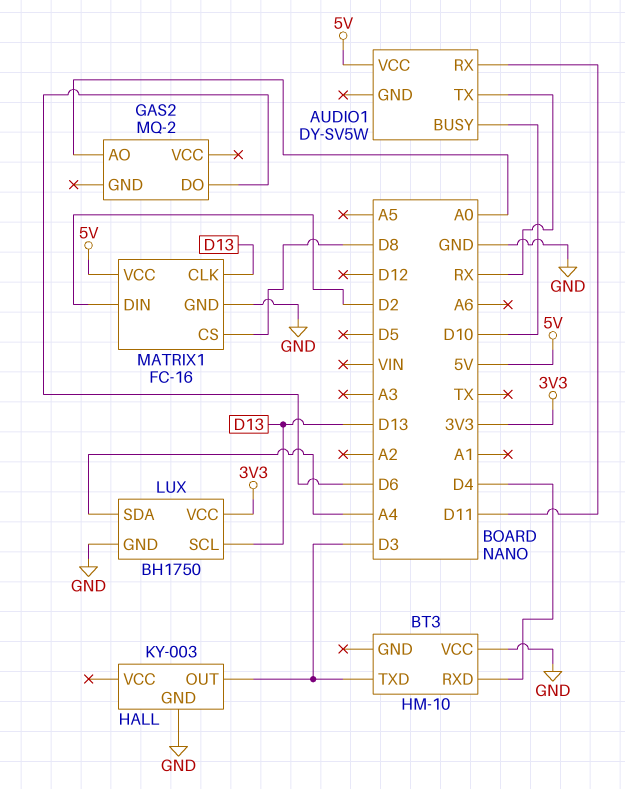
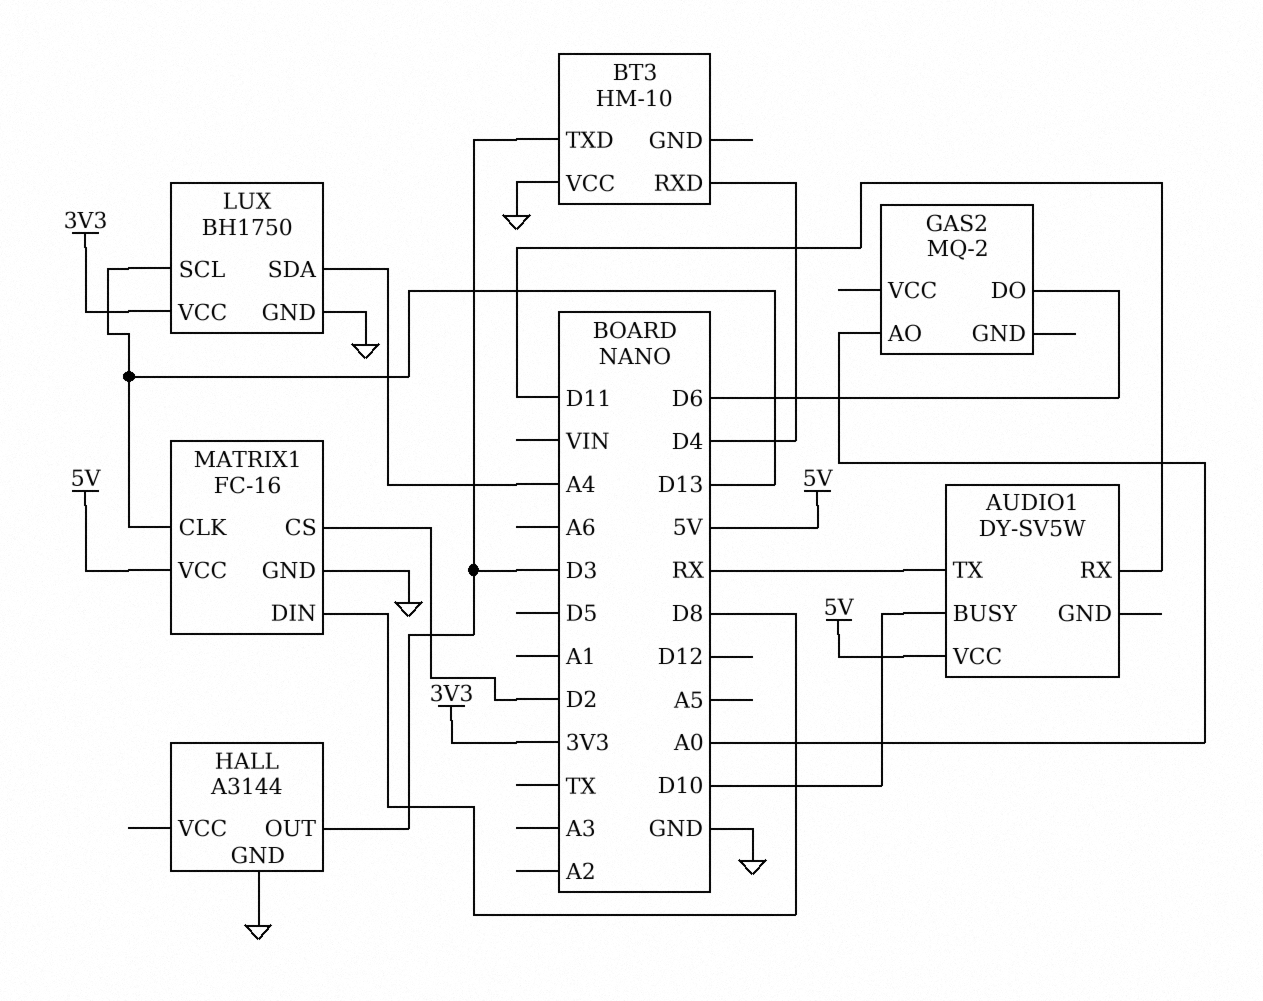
HALL: KY-003 -> A3144
MATRIX1 pin CS: D8 -> D2
MATRIX1 pin DIN: D2 -> D8

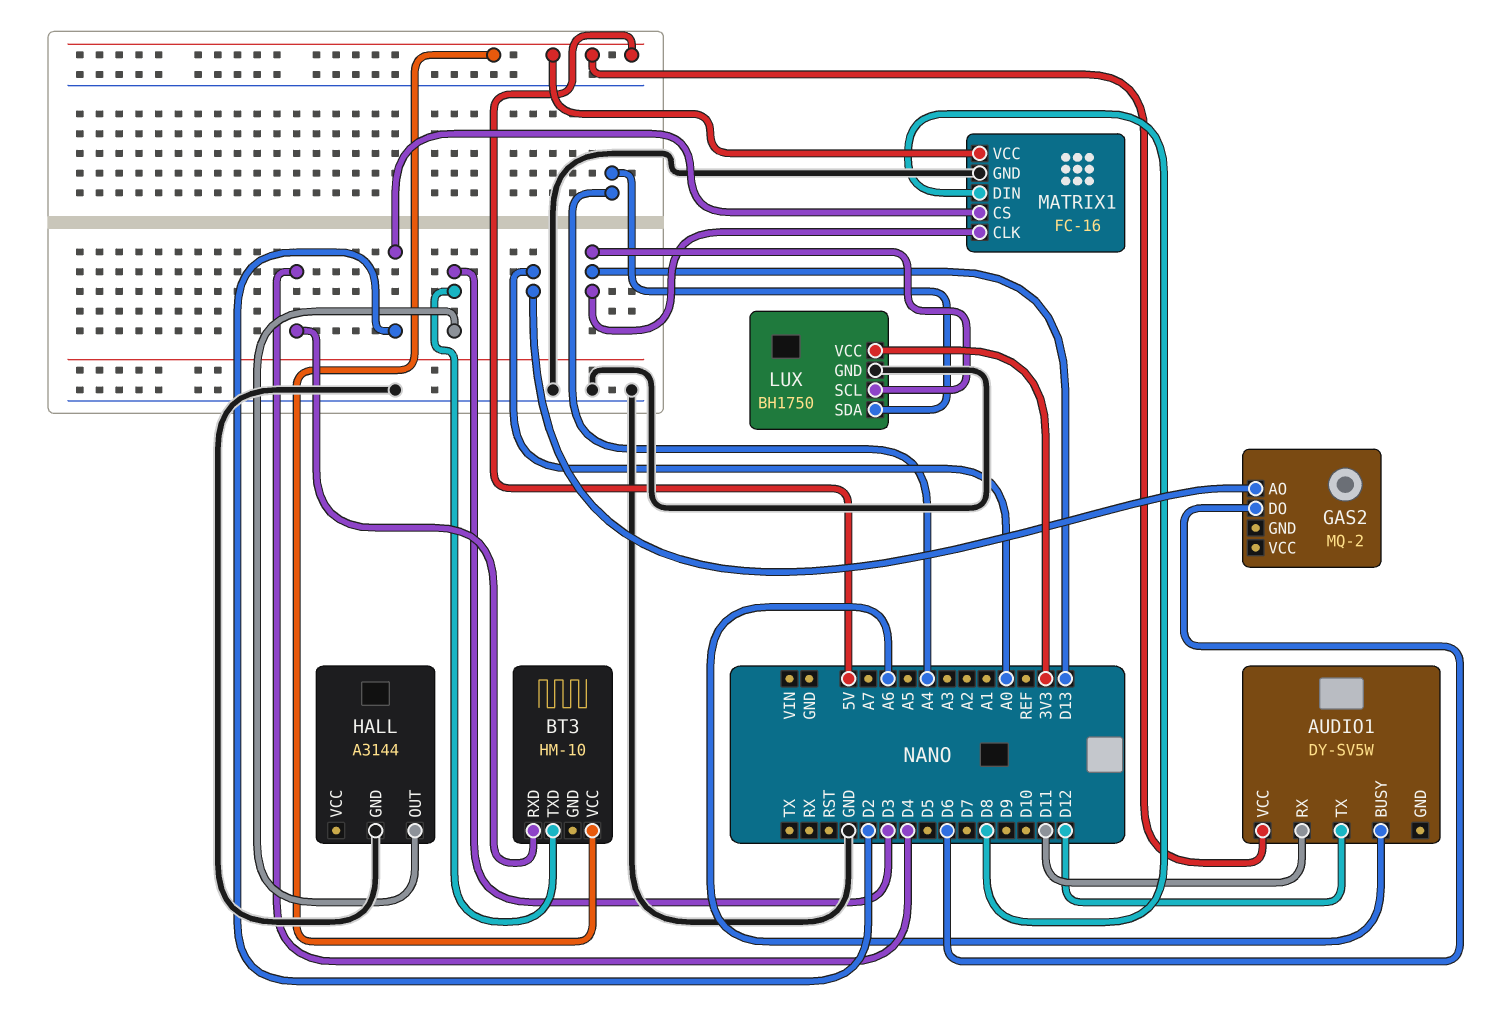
AUDIO1 pin BUSY: D10 -> A6
AUDIO1 pin TX: RX -> D12
BT3 pin VCC: GND -> 5V

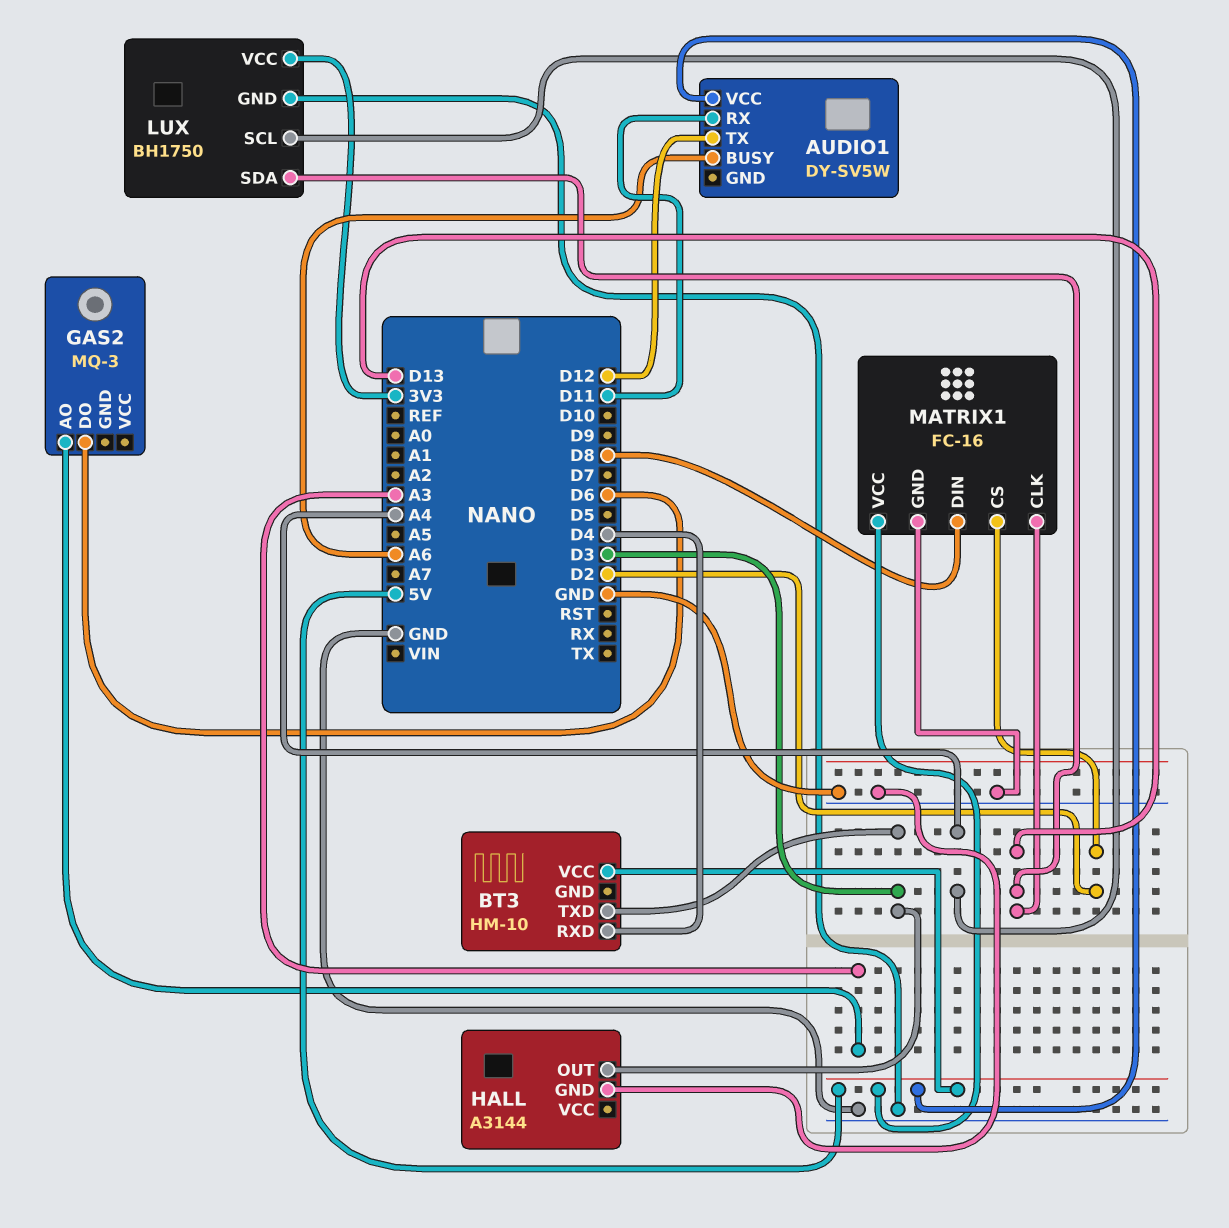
GAS2: MQ-2 -> MQ-3
GAS2 pin AO: A0 -> A3
LUX pin SCL: D13 -> A4
LUX pin SDA: A4 -> D13

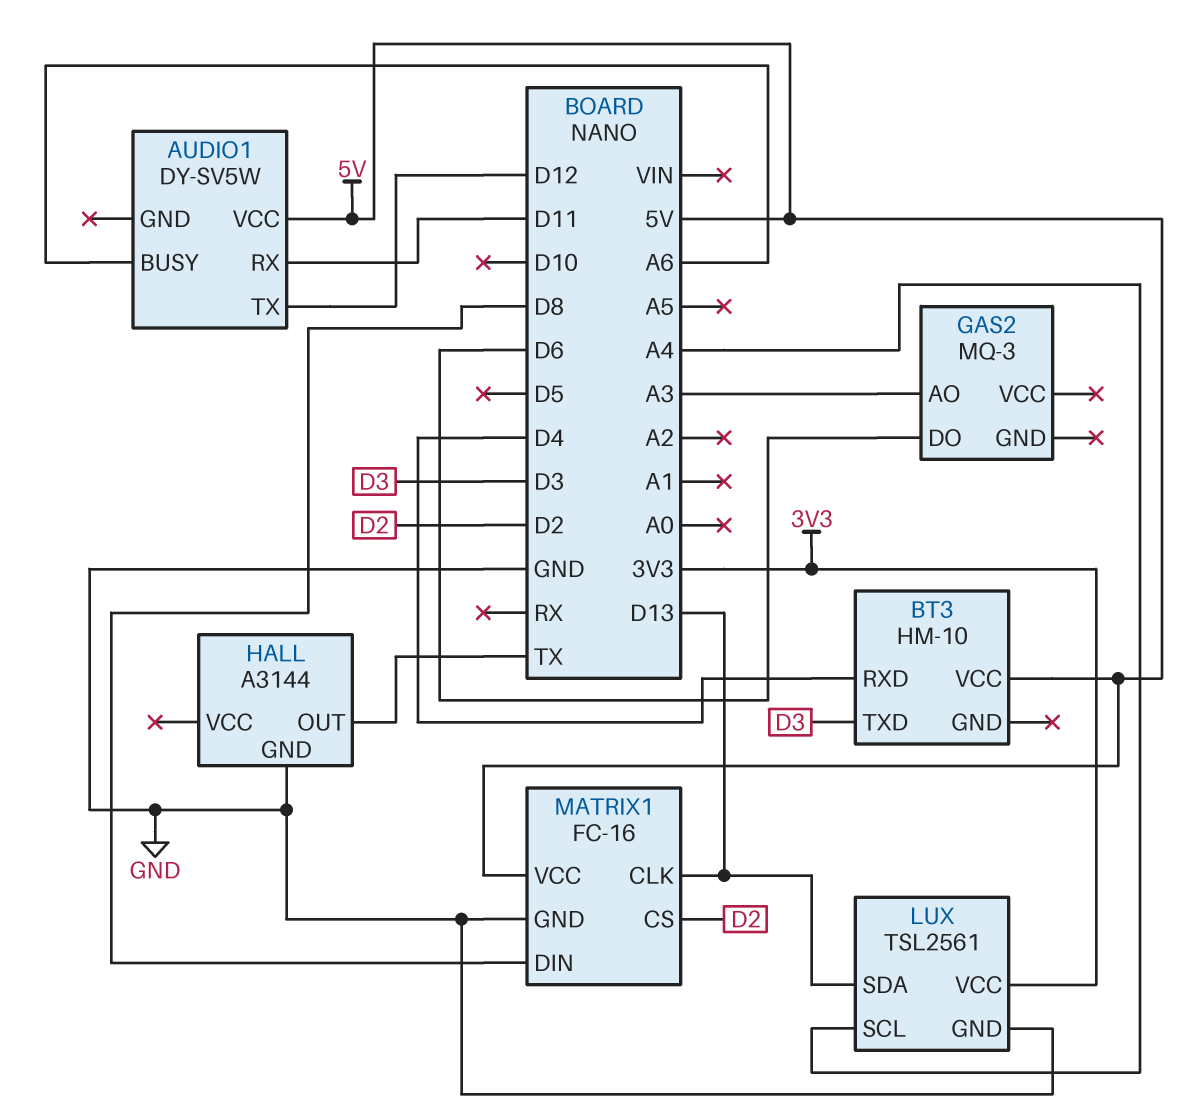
HALL pin OUT: D3 -> TX
LUX: BH1750 -> TSL2561

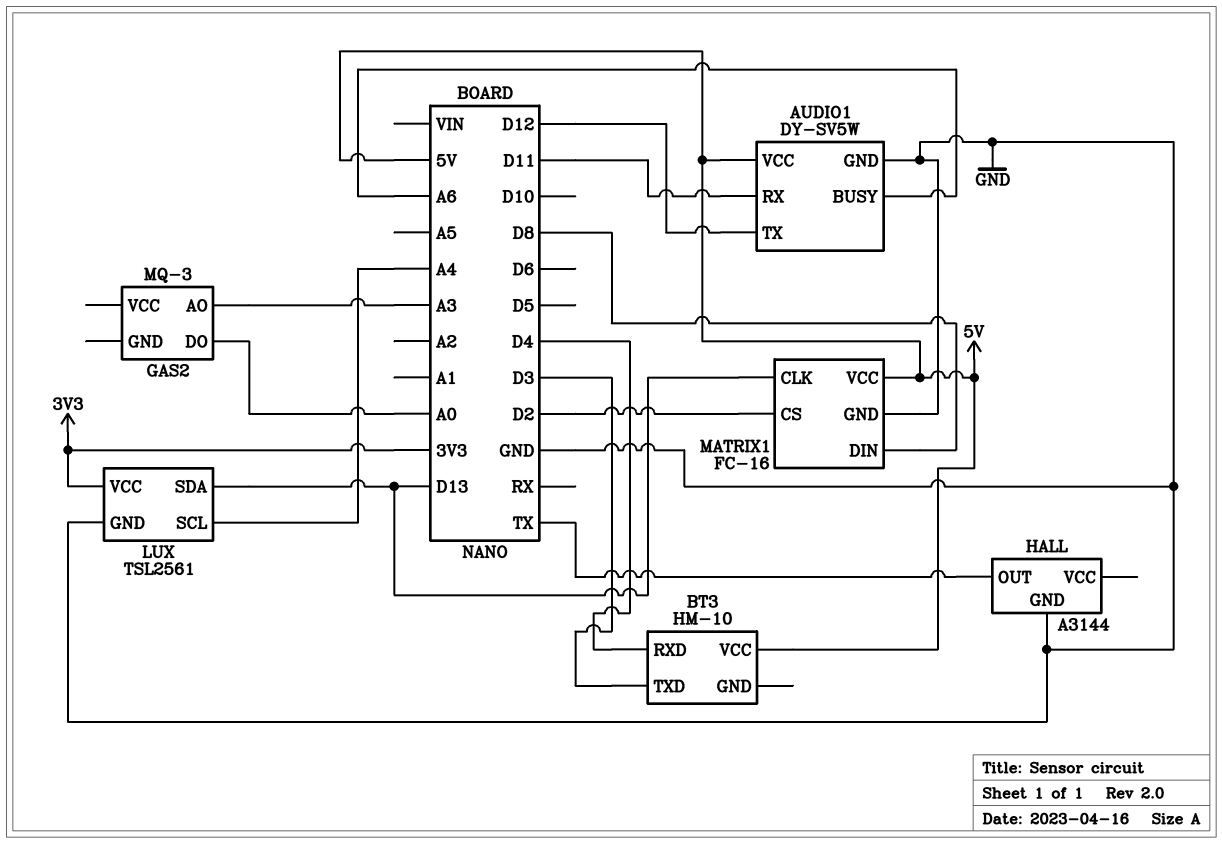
AUDIO1 pin GND: none -> GND
GAS2 pin DO: D6 -> A0

